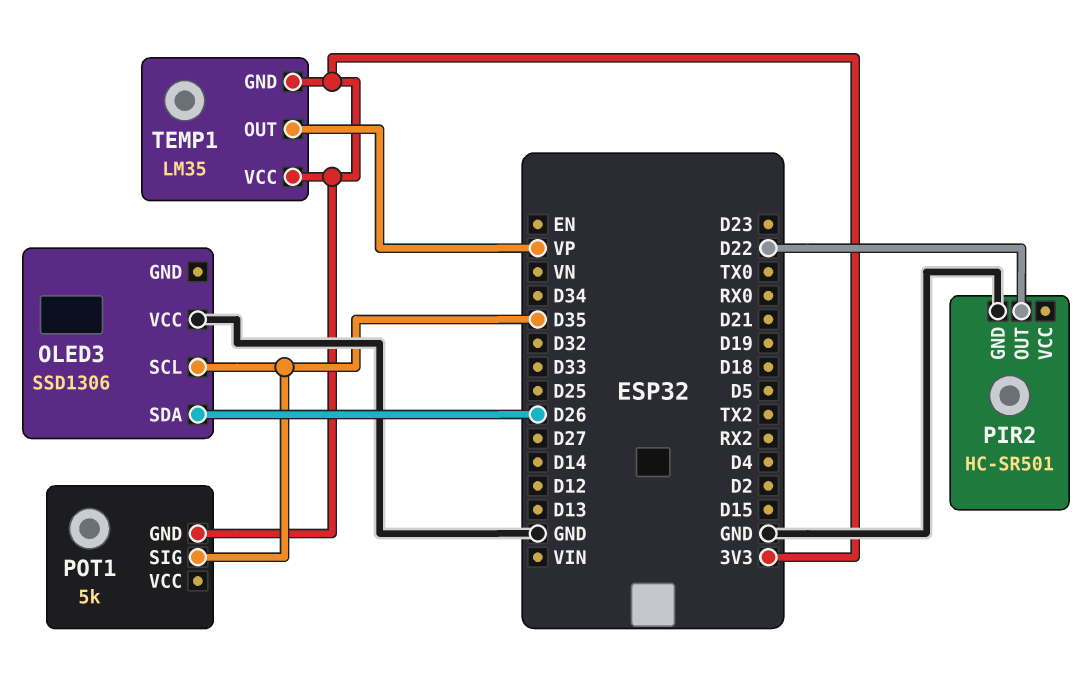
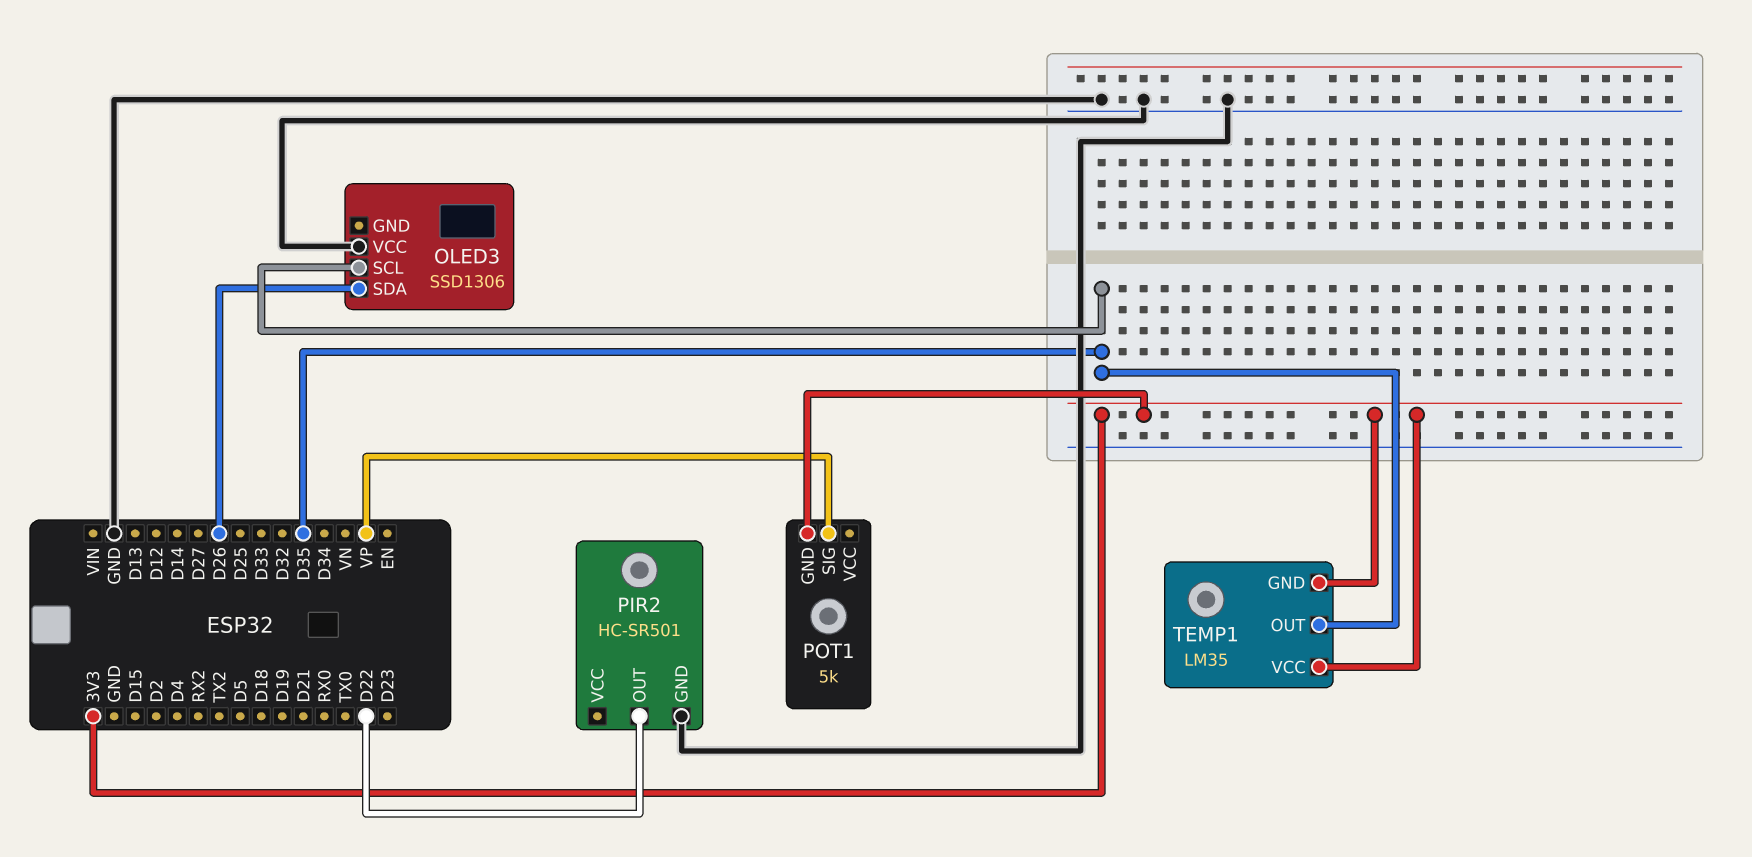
POT1 pin SIG: D35 -> VP
TEMP1 pin OUT: VP -> D35

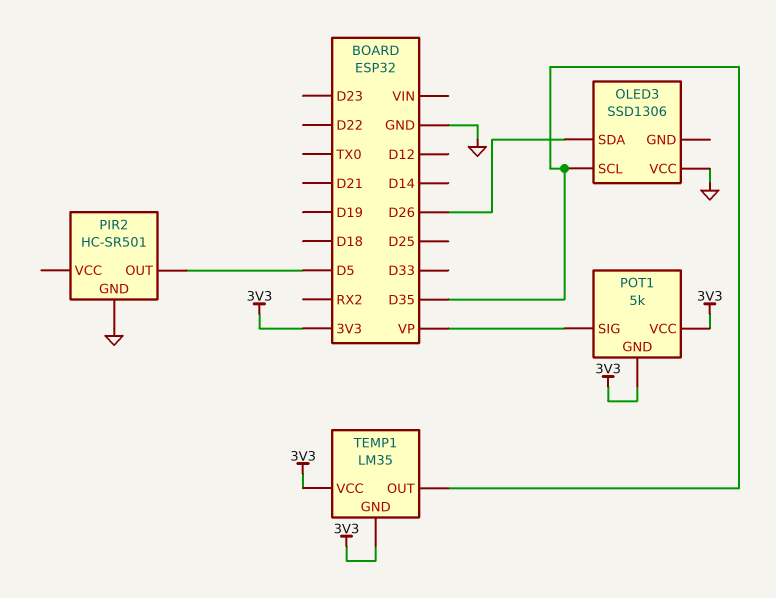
PIR2 pin OUT: D22 -> D5
POT1 pin VCC: none -> 3V3

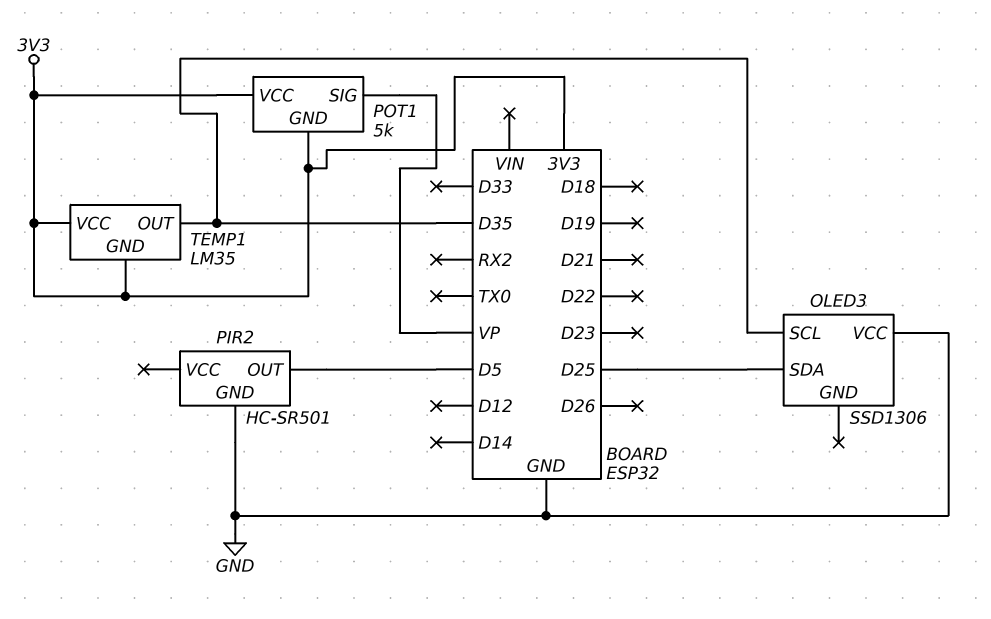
OLED3 pin SDA: D26 -> D25

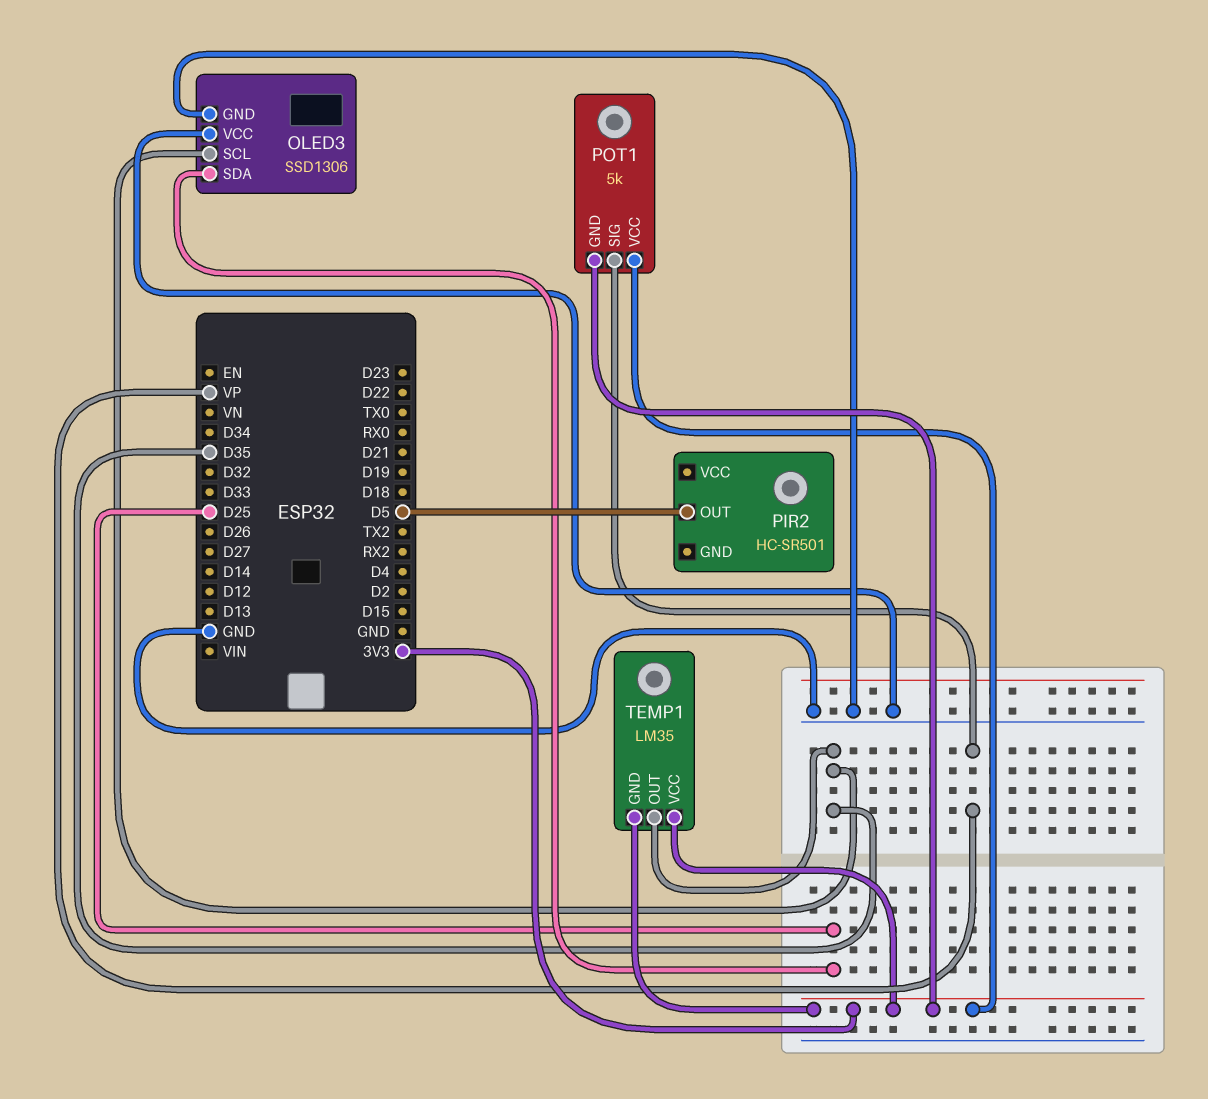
OLED3 pin GND: none -> GND
PIR2 pin GND: GND -> none

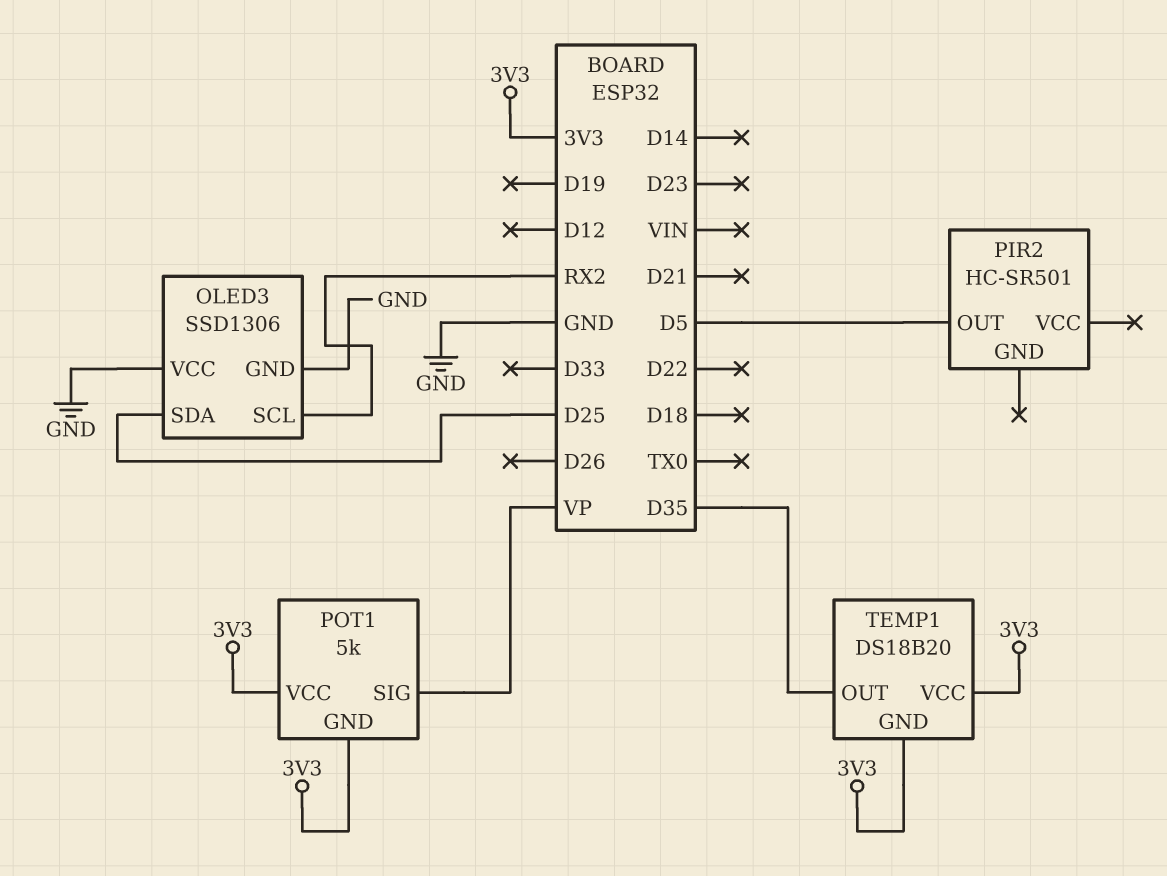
OLED3 pin SCL: D35 -> RX2
TEMP1: LM35 -> DS18B20

